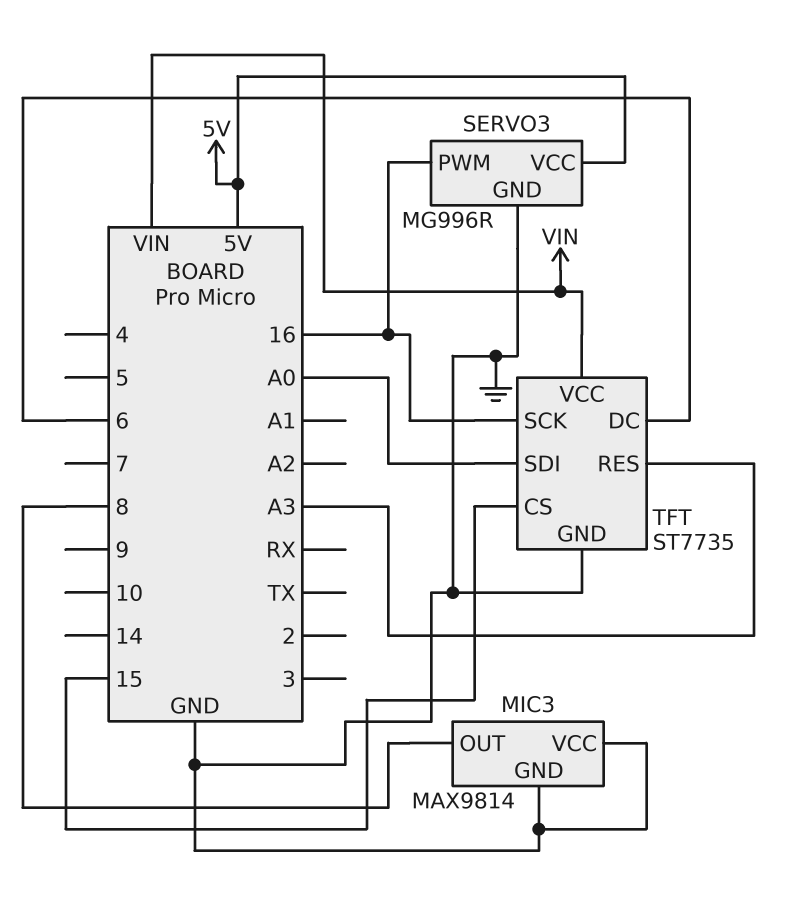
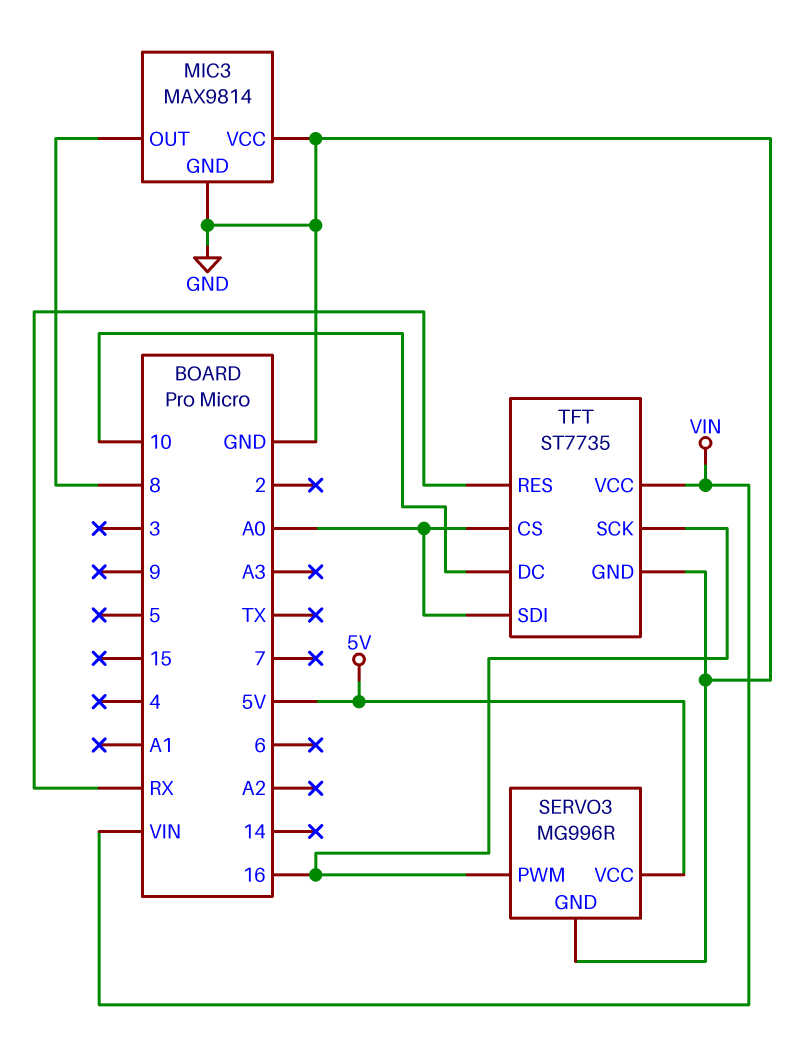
TFT pin CS: 15 -> A0
TFT pin DC: 6 -> 10
TFT pin RES: A3 -> RX

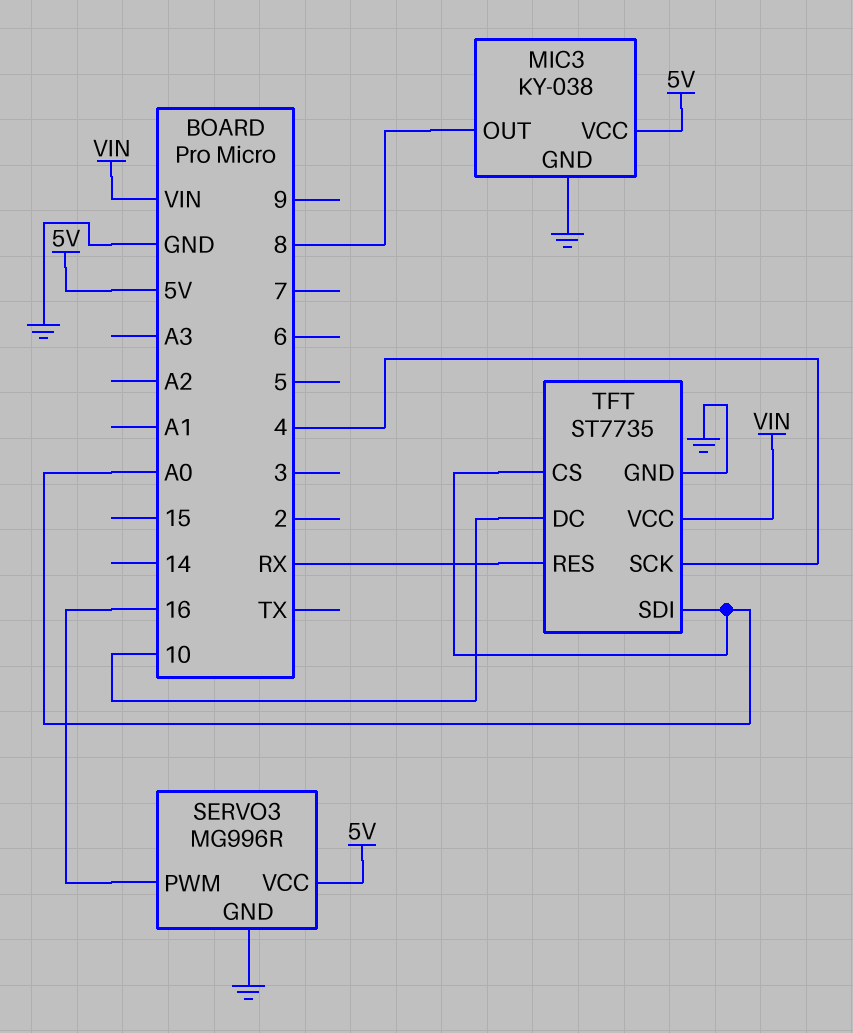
MIC3: MAX9814 -> KY-038
MIC3 pin VCC: GND -> 5V
TFT pin SCK: 16 -> 4

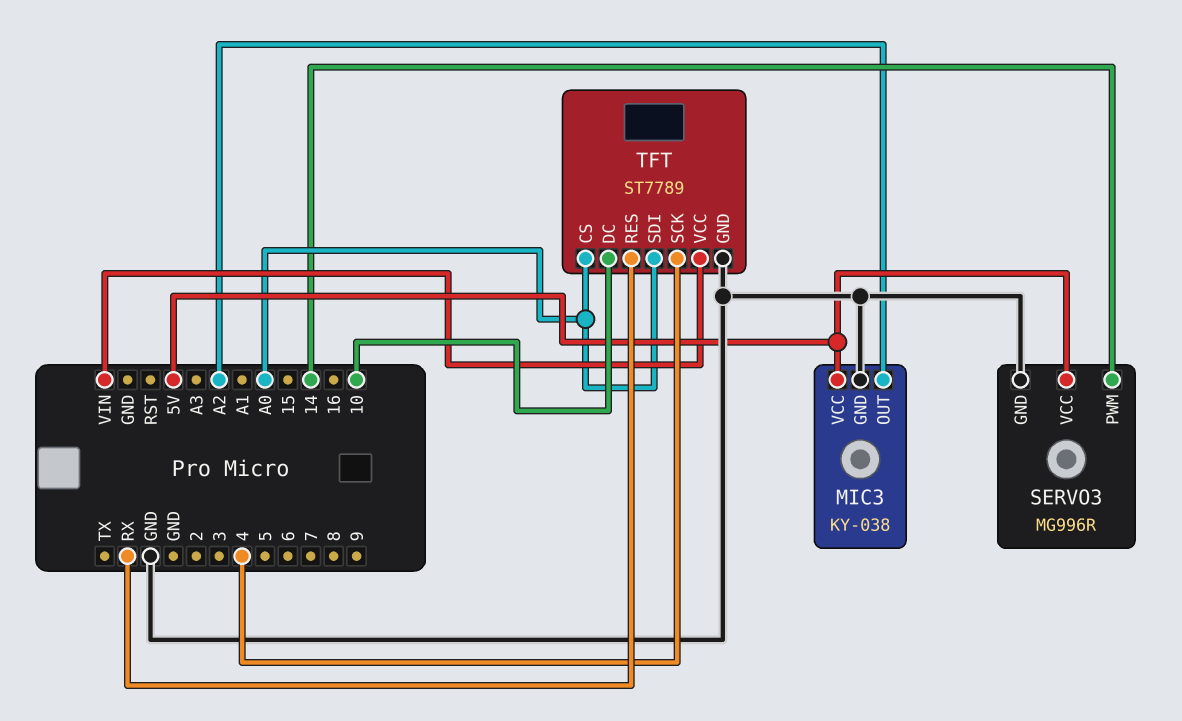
MIC3 pin OUT: 8 -> A2
SERVO3 pin PWM: 16 -> 14
TFT: ST7735 -> ST7789

